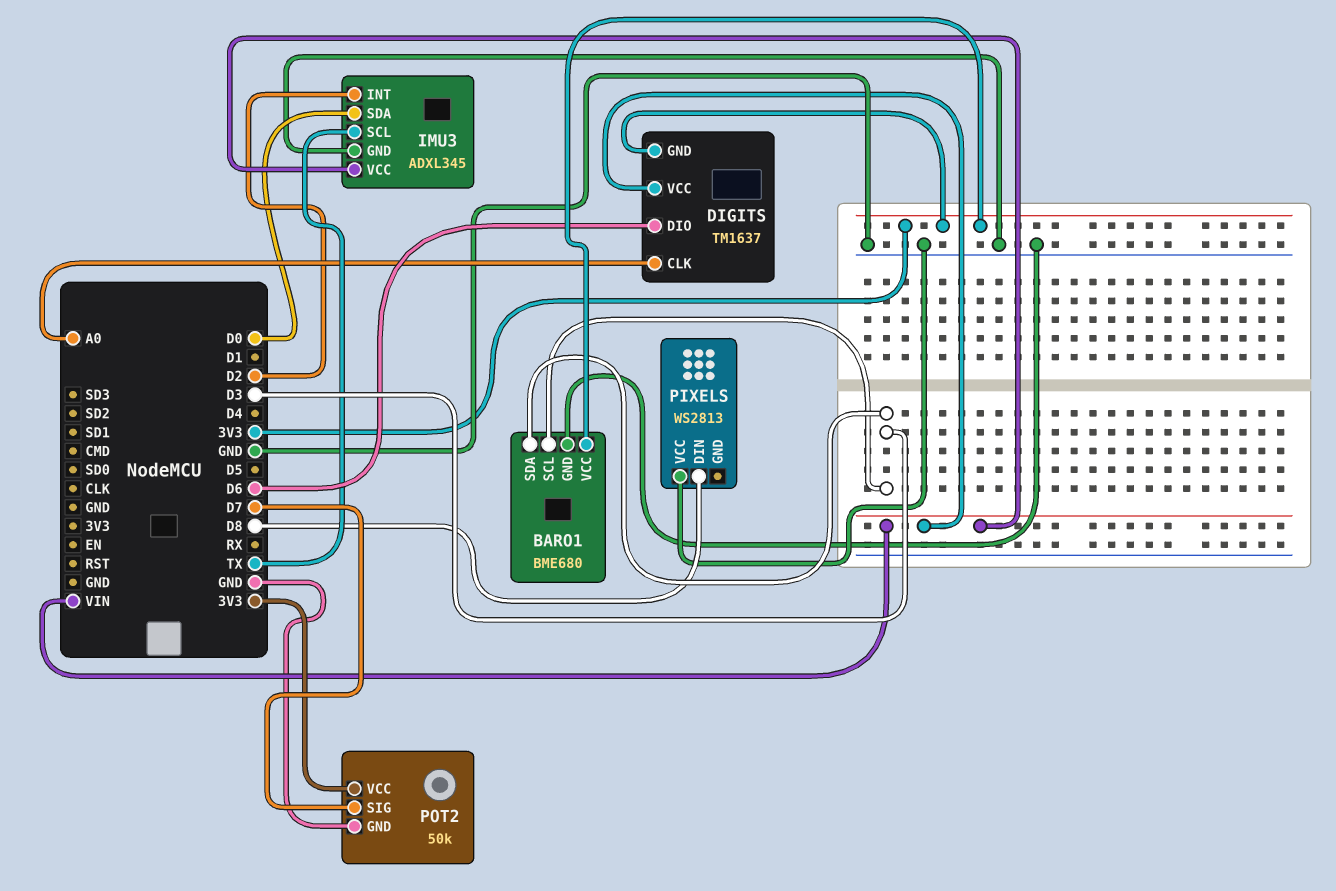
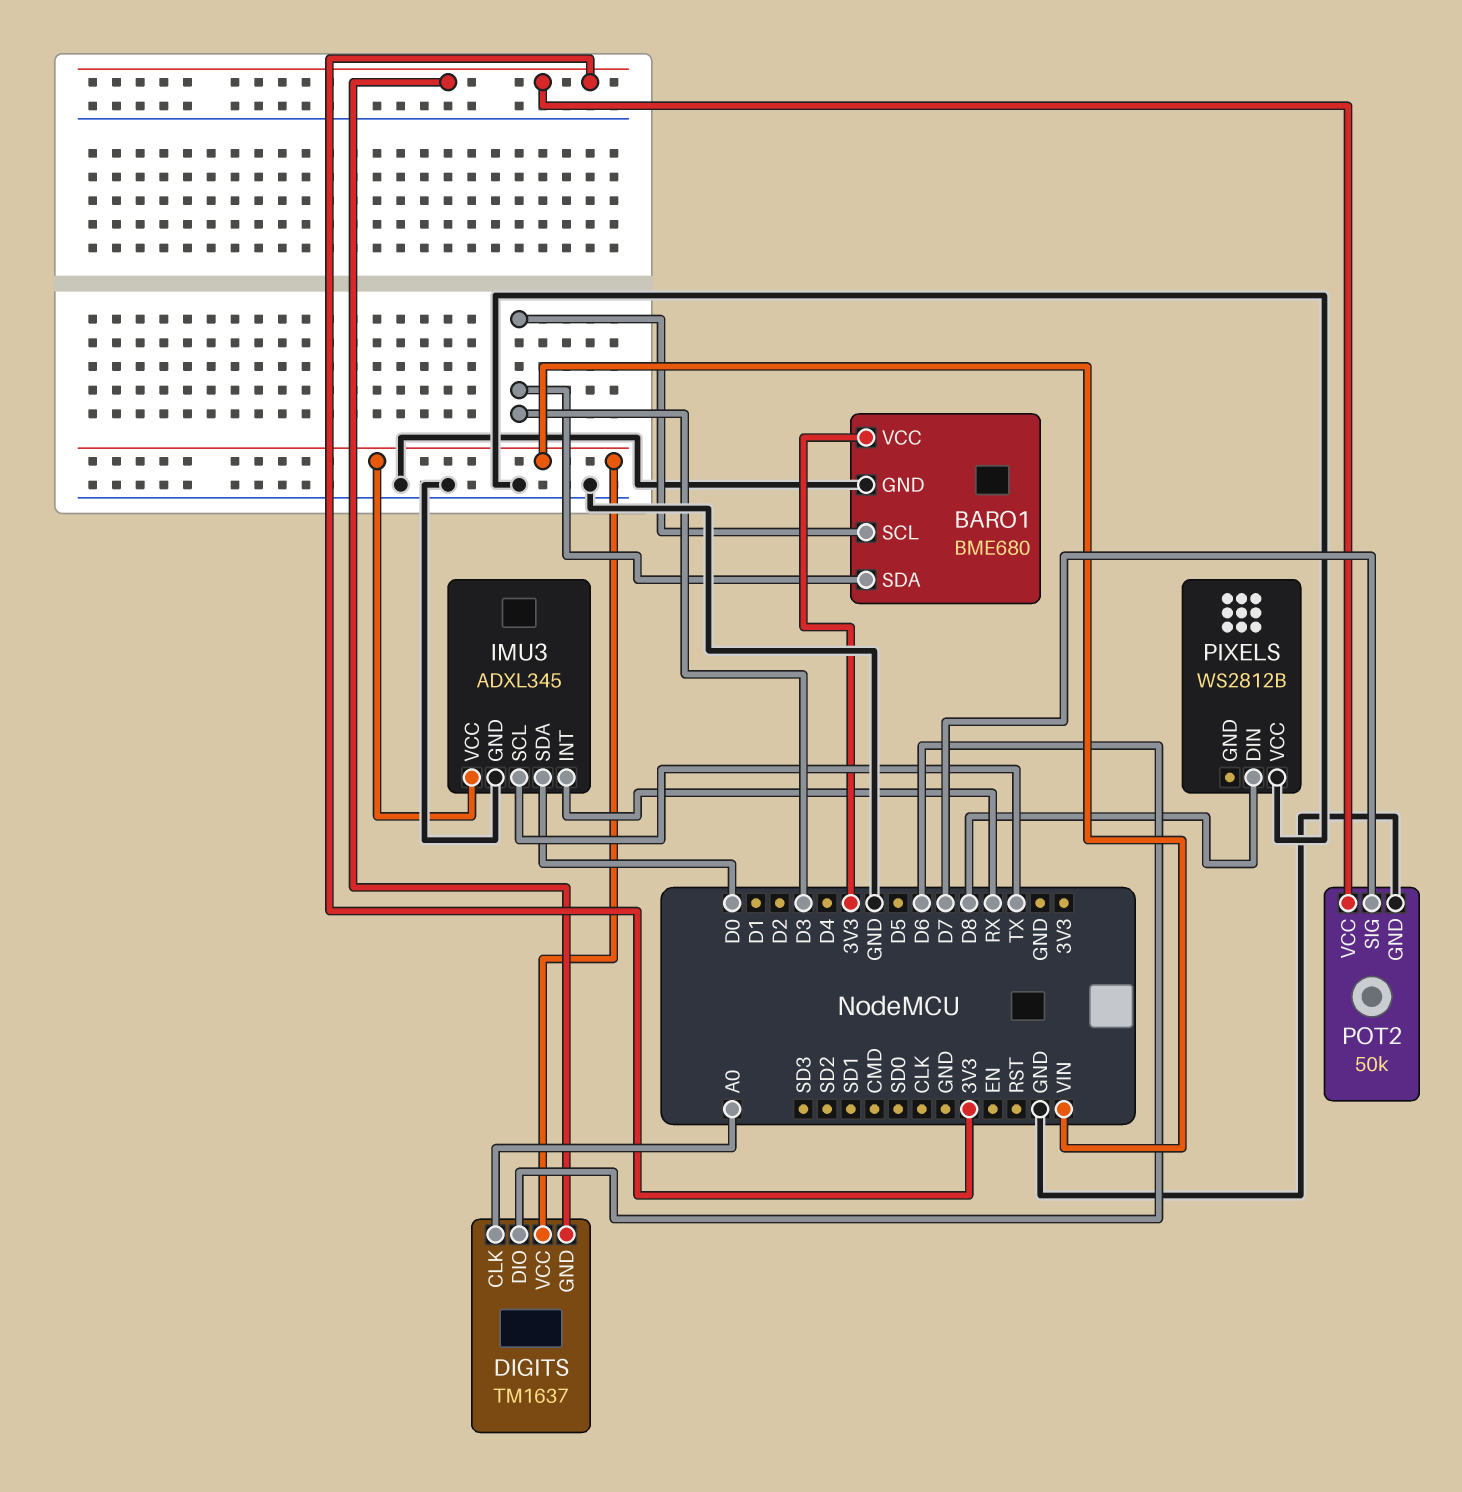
IMU3 pin INT: D2 -> RX
PIXELS: WS2813 -> WS2812B

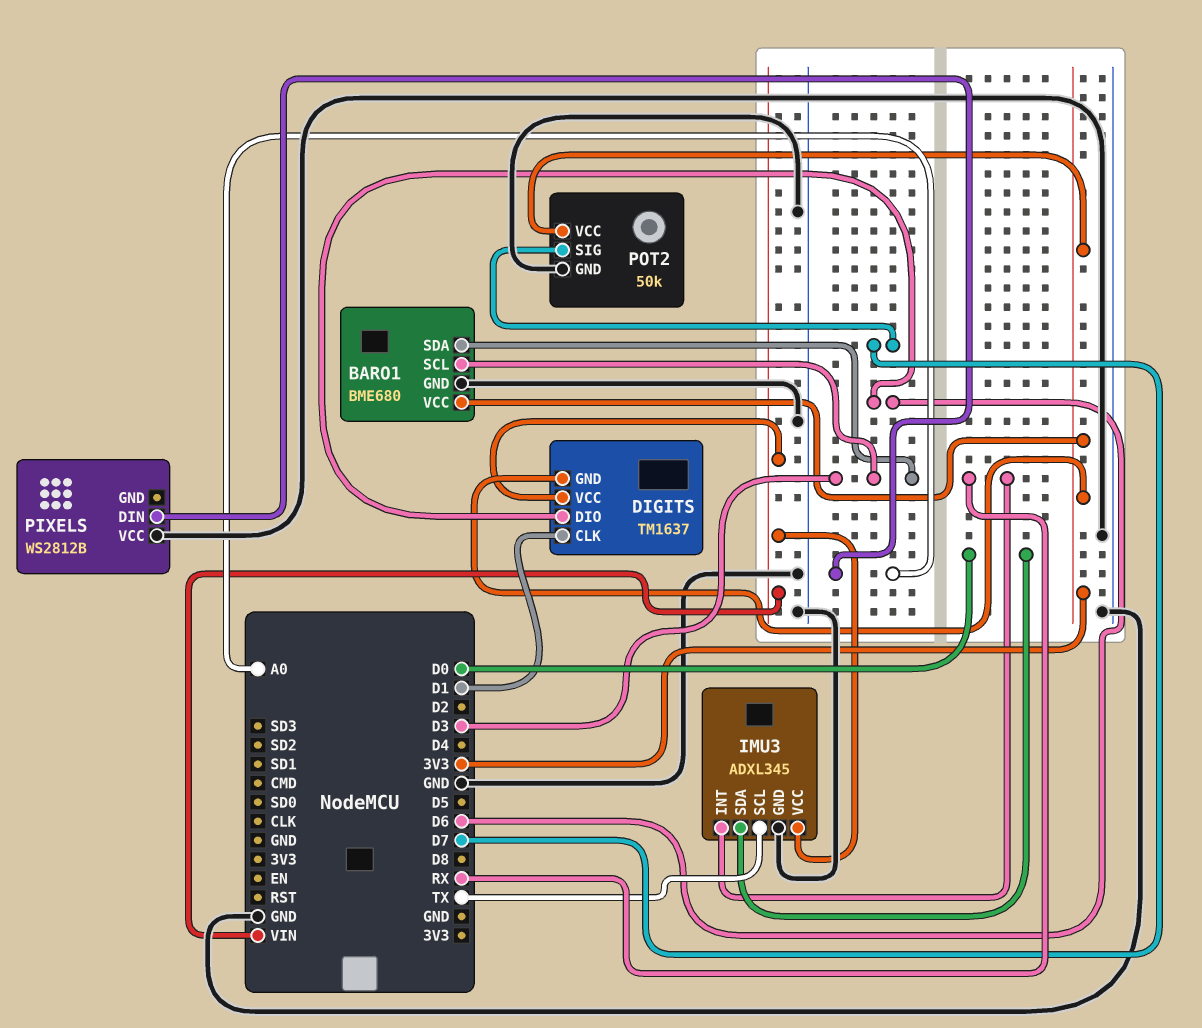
DIGITS pin CLK: A0 -> D1
PIXELS pin DIN: D8 -> A0

